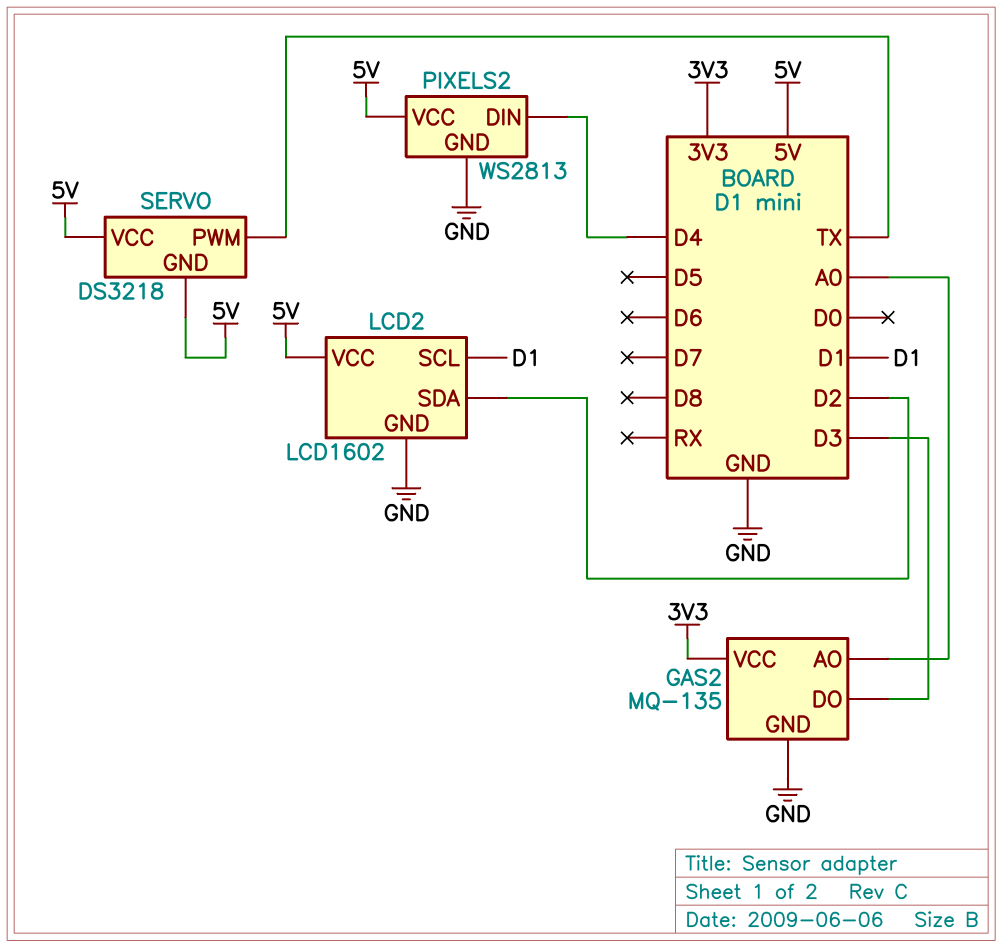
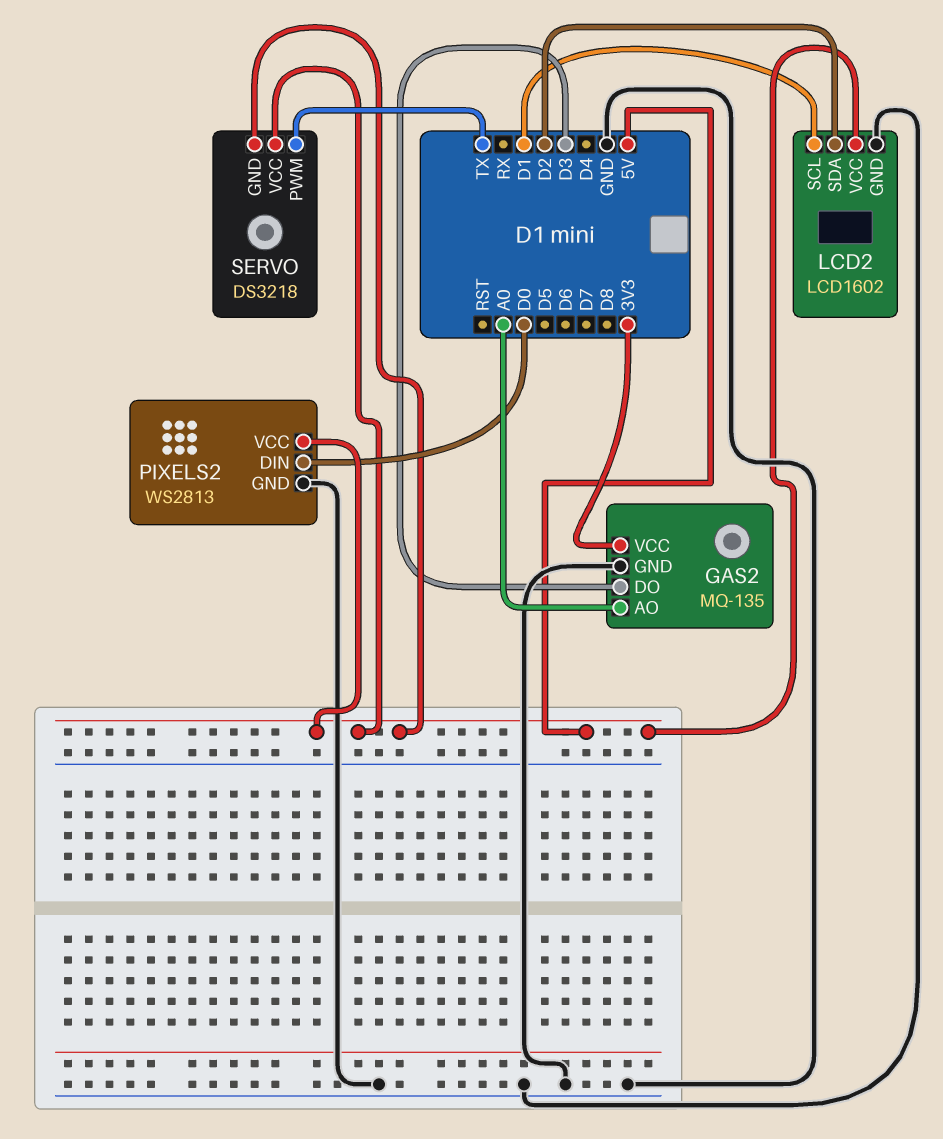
PIXELS2 pin DIN: D4 -> D0

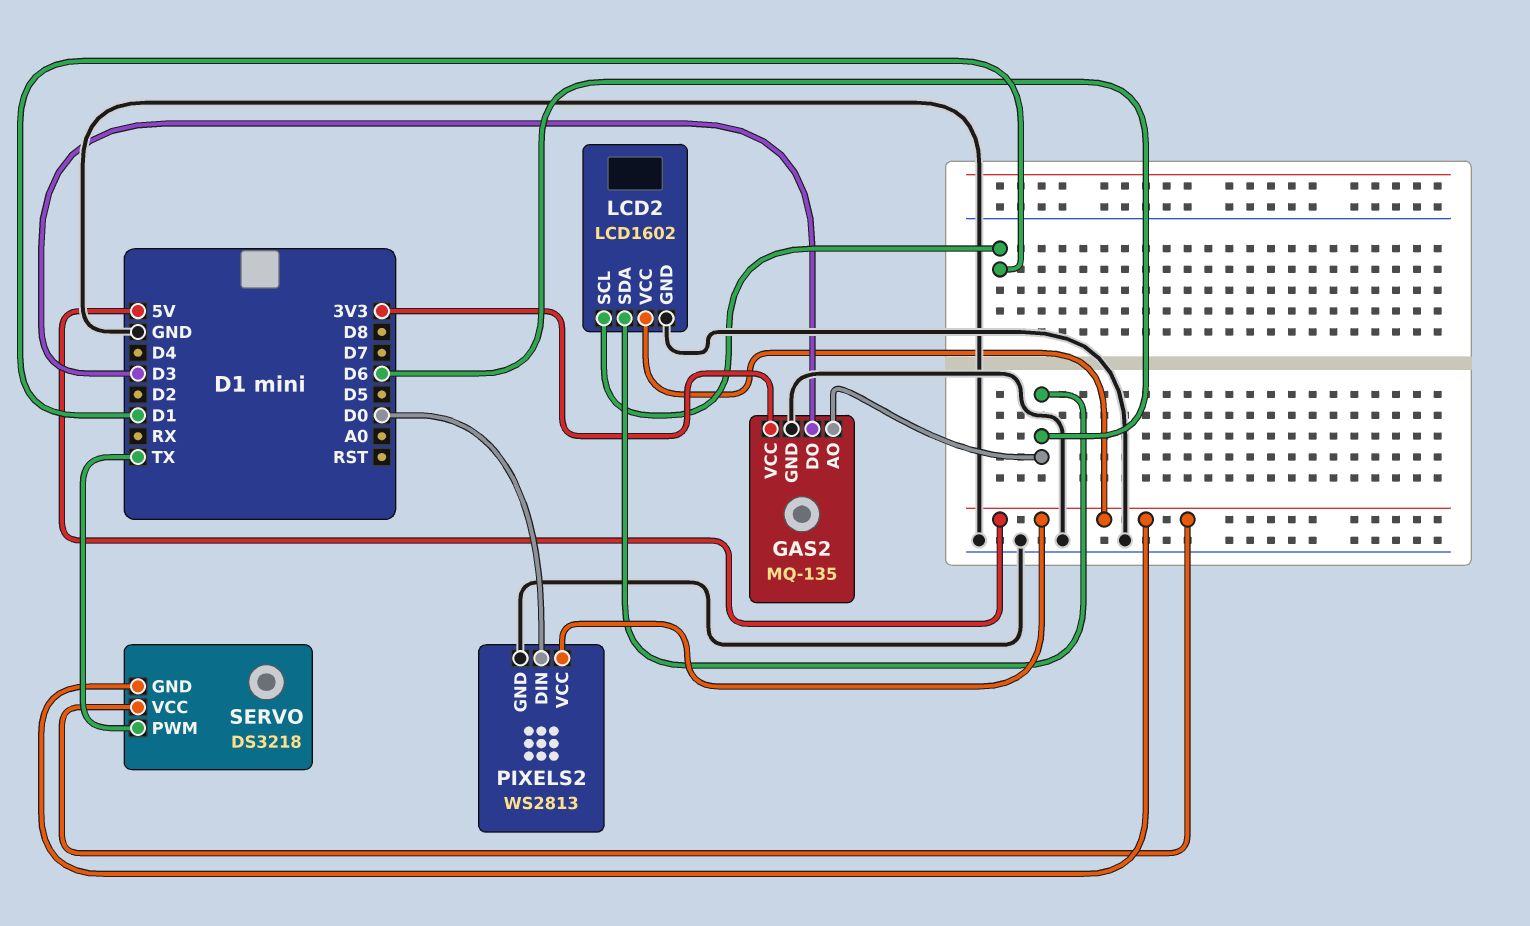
GAS2 pin AO: A0 -> D6
LCD2 pin SDA: D2 -> D6

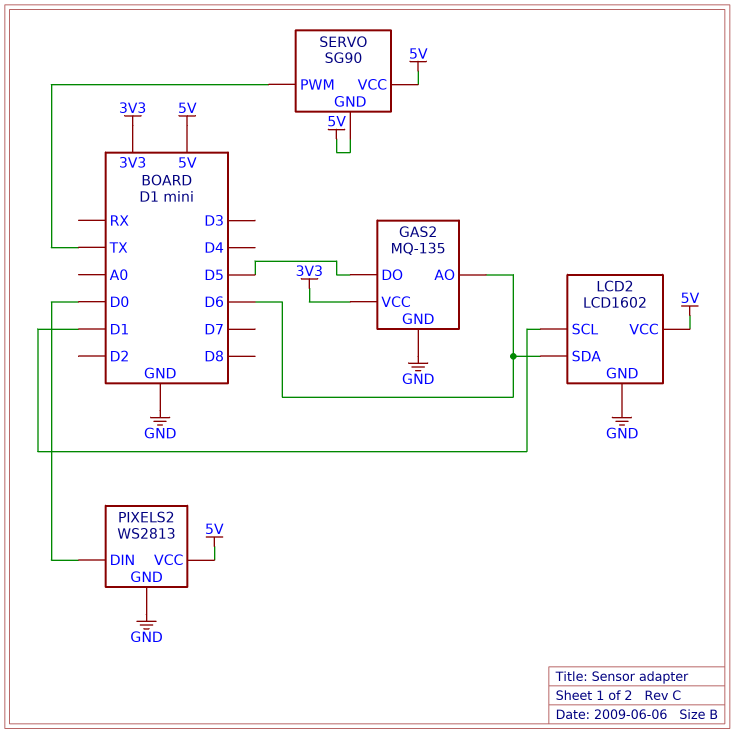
GAS2 pin DO: D3 -> D5
SERVO: DS3218 -> SG90

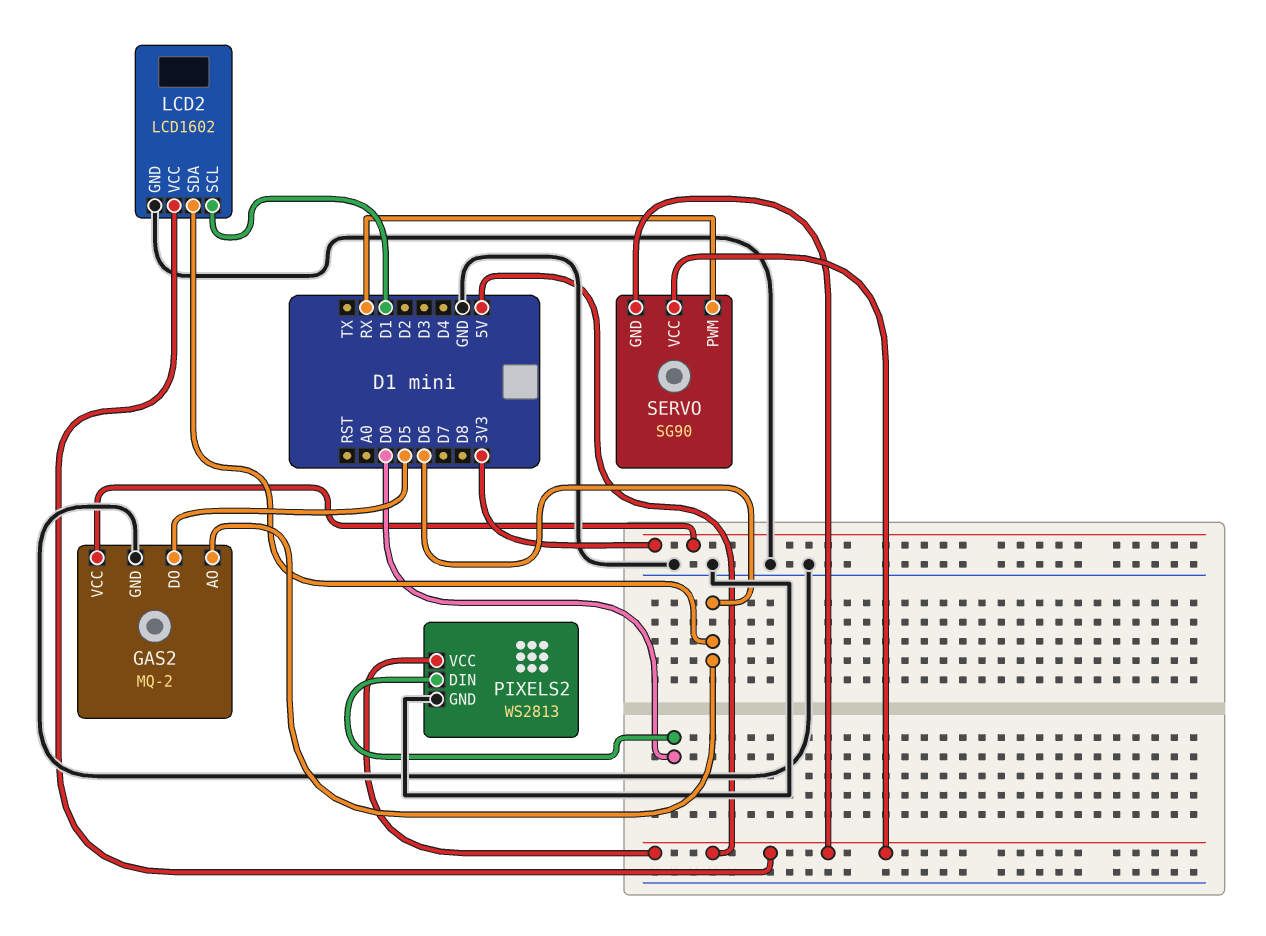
GAS2: MQ-135 -> MQ-2
SERVO pin PWM: TX -> RX

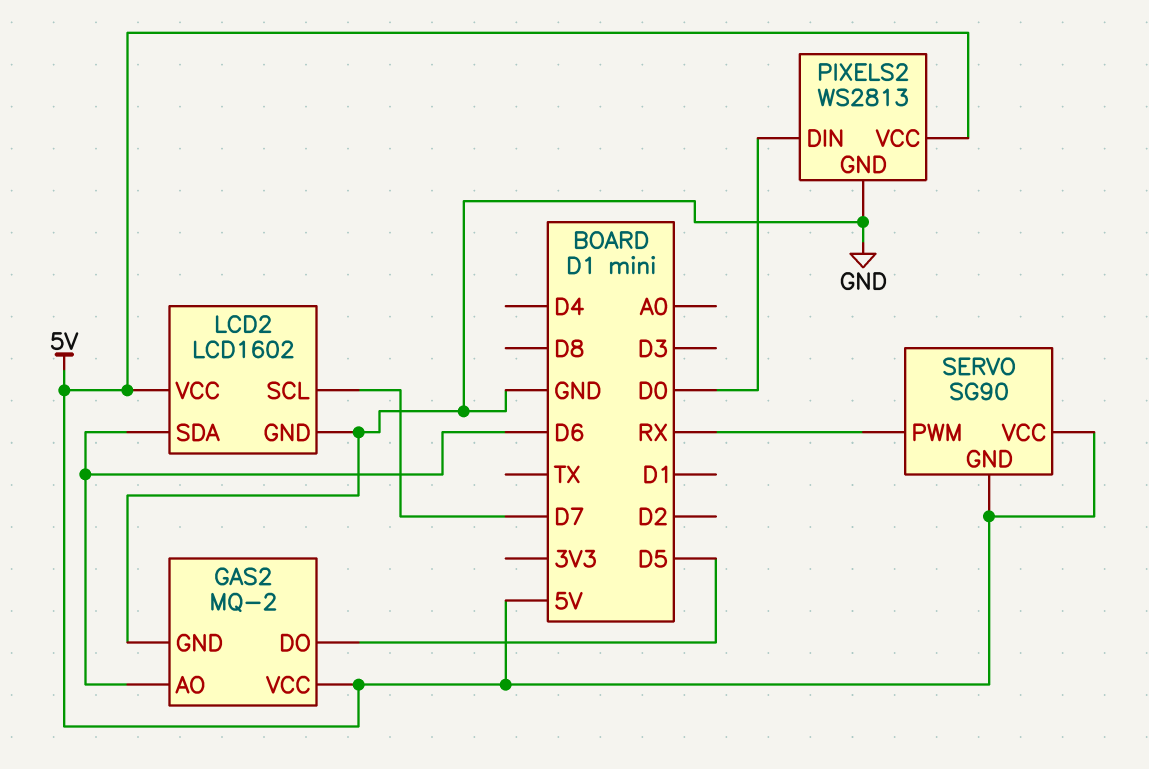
GAS2 pin VCC: 3V3 -> 5V
LCD2 pin SCL: D1 -> D7

